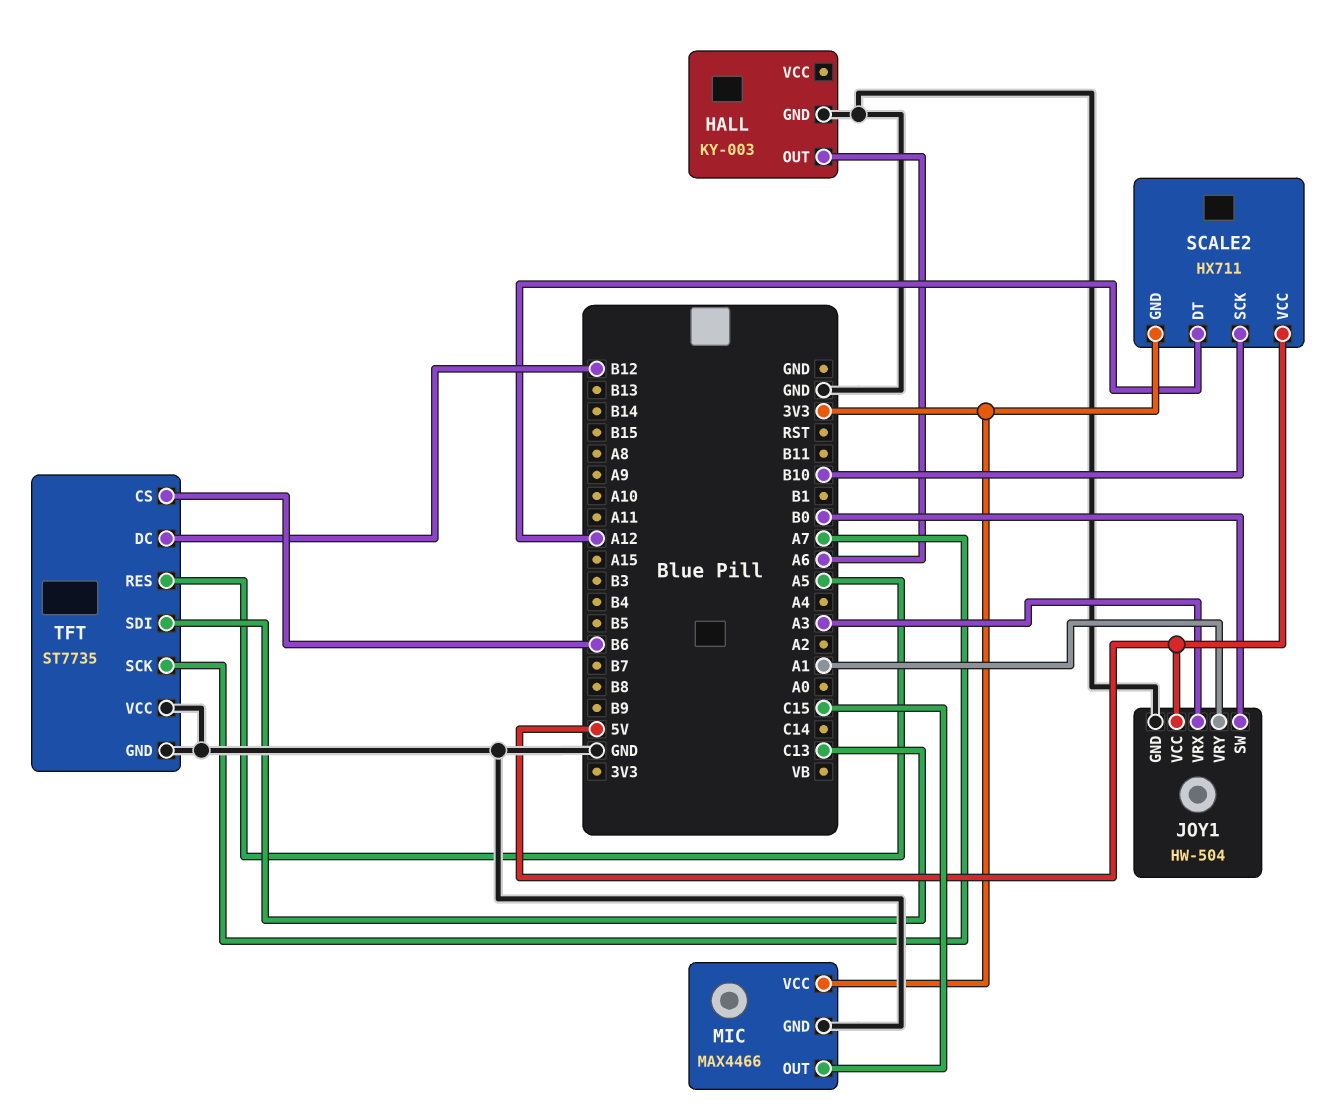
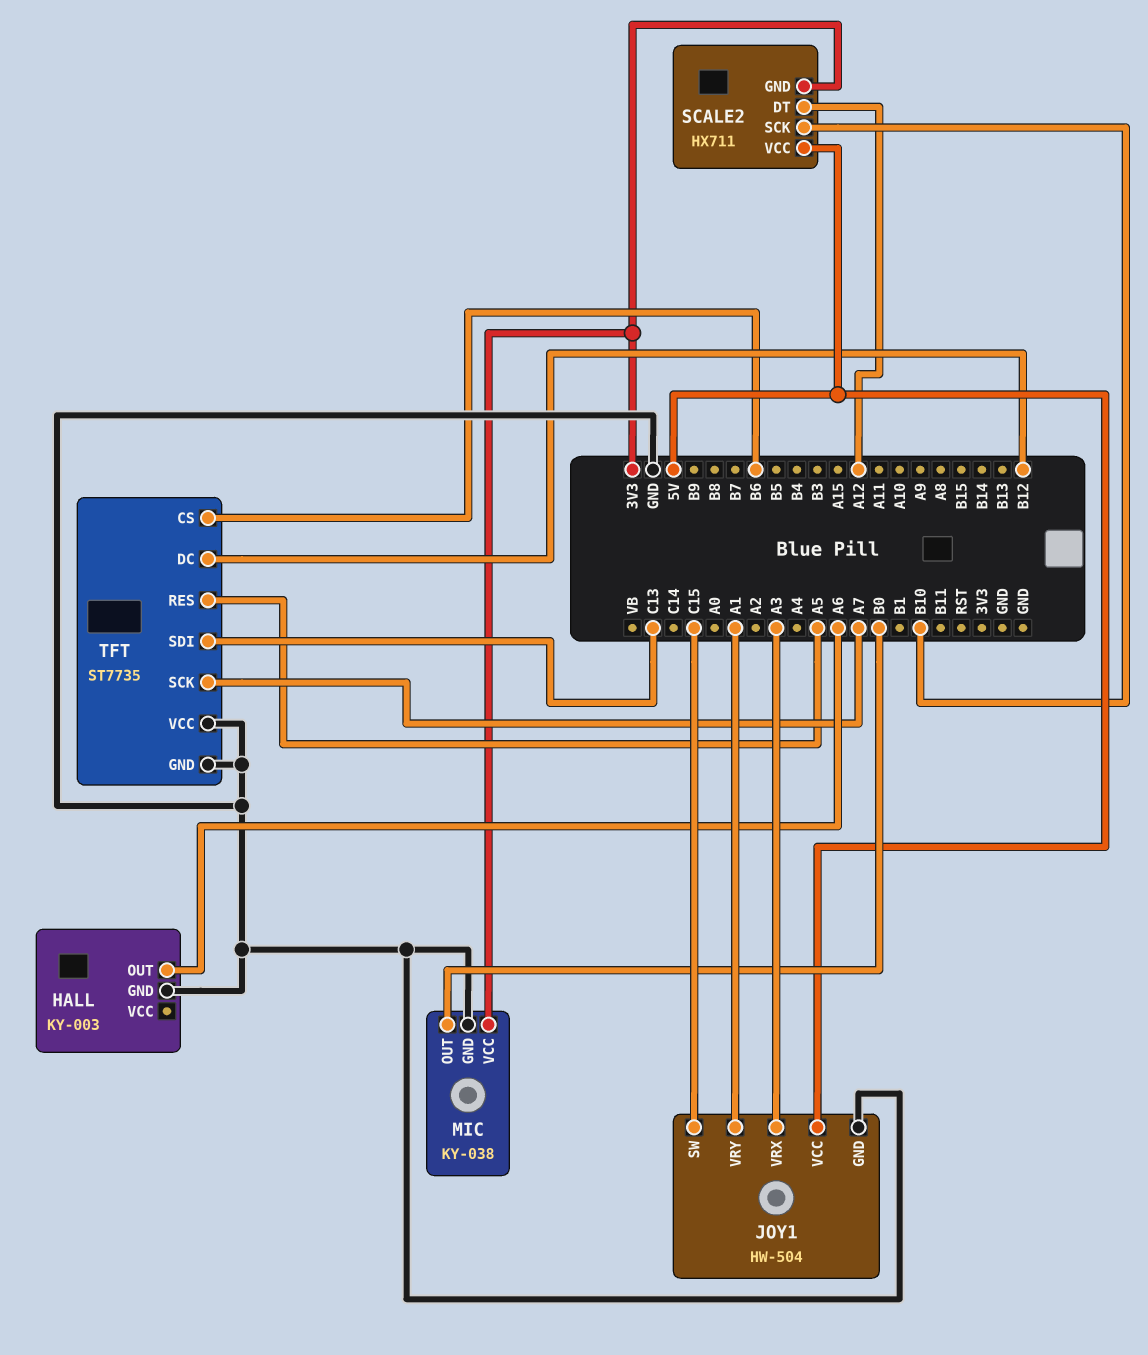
JOY1 pin SW: B0 -> C15
MIC: MAX4466 -> KY-038
MIC pin OUT: C15 -> B0

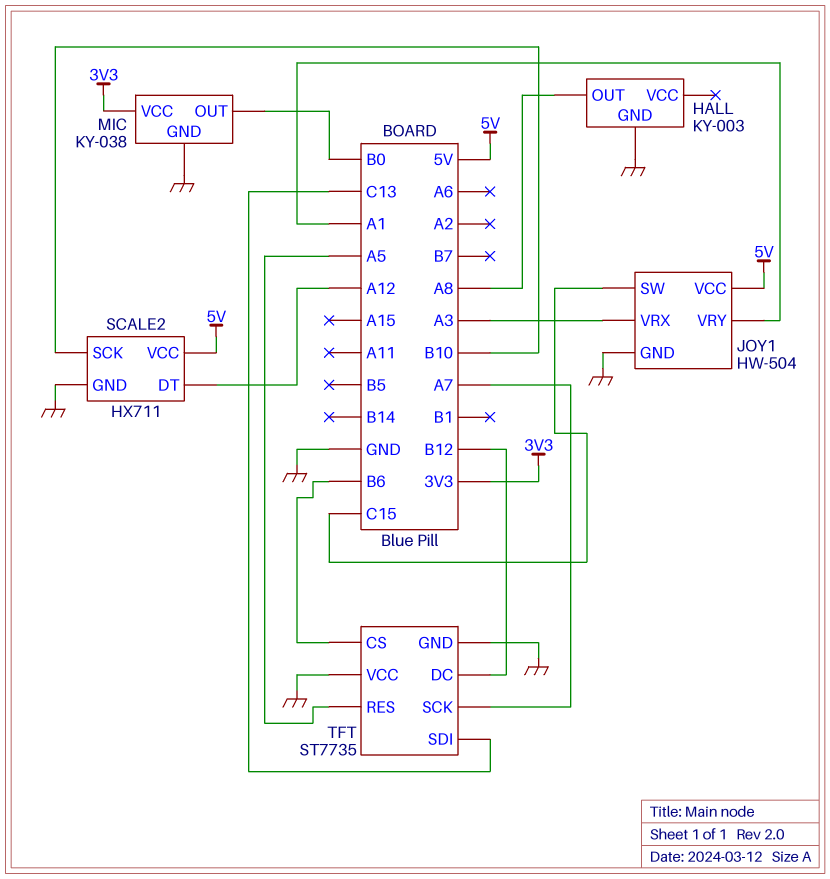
HALL pin OUT: A6 -> A8
SCALE2 pin GND: 3V3 -> GND

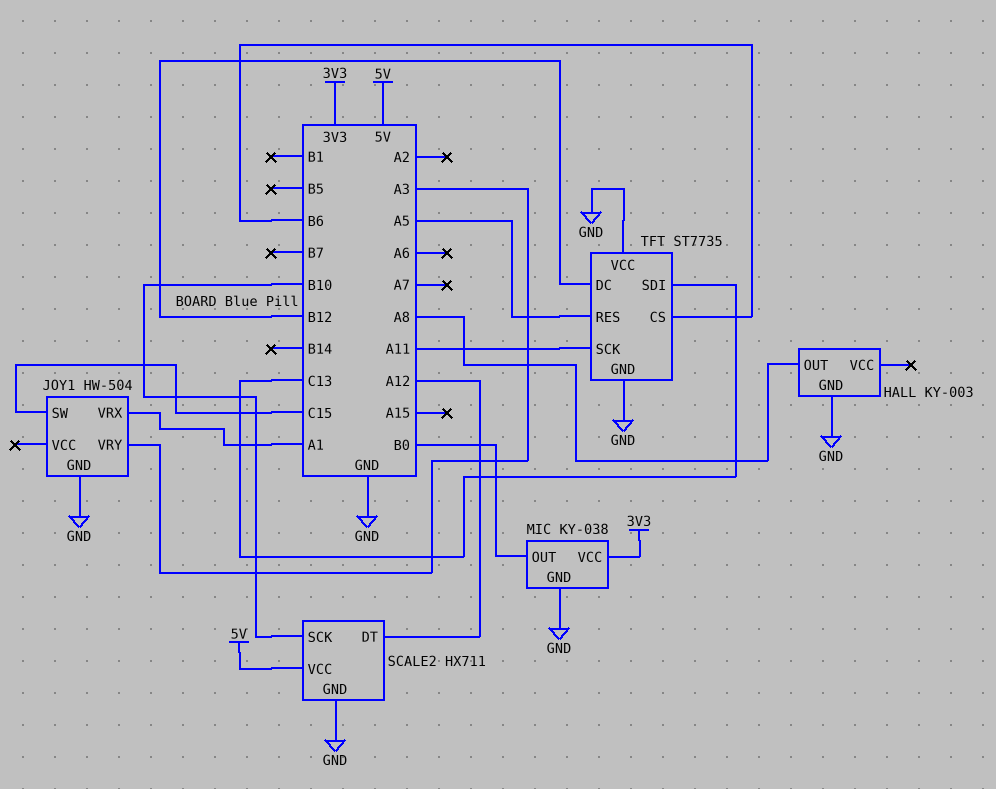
JOY1 pin VCC: 5V -> none
JOY1 pin VRX: A3 -> A1
JOY1 pin VRY: A1 -> A3
TFT pin SCK: A7 -> A11

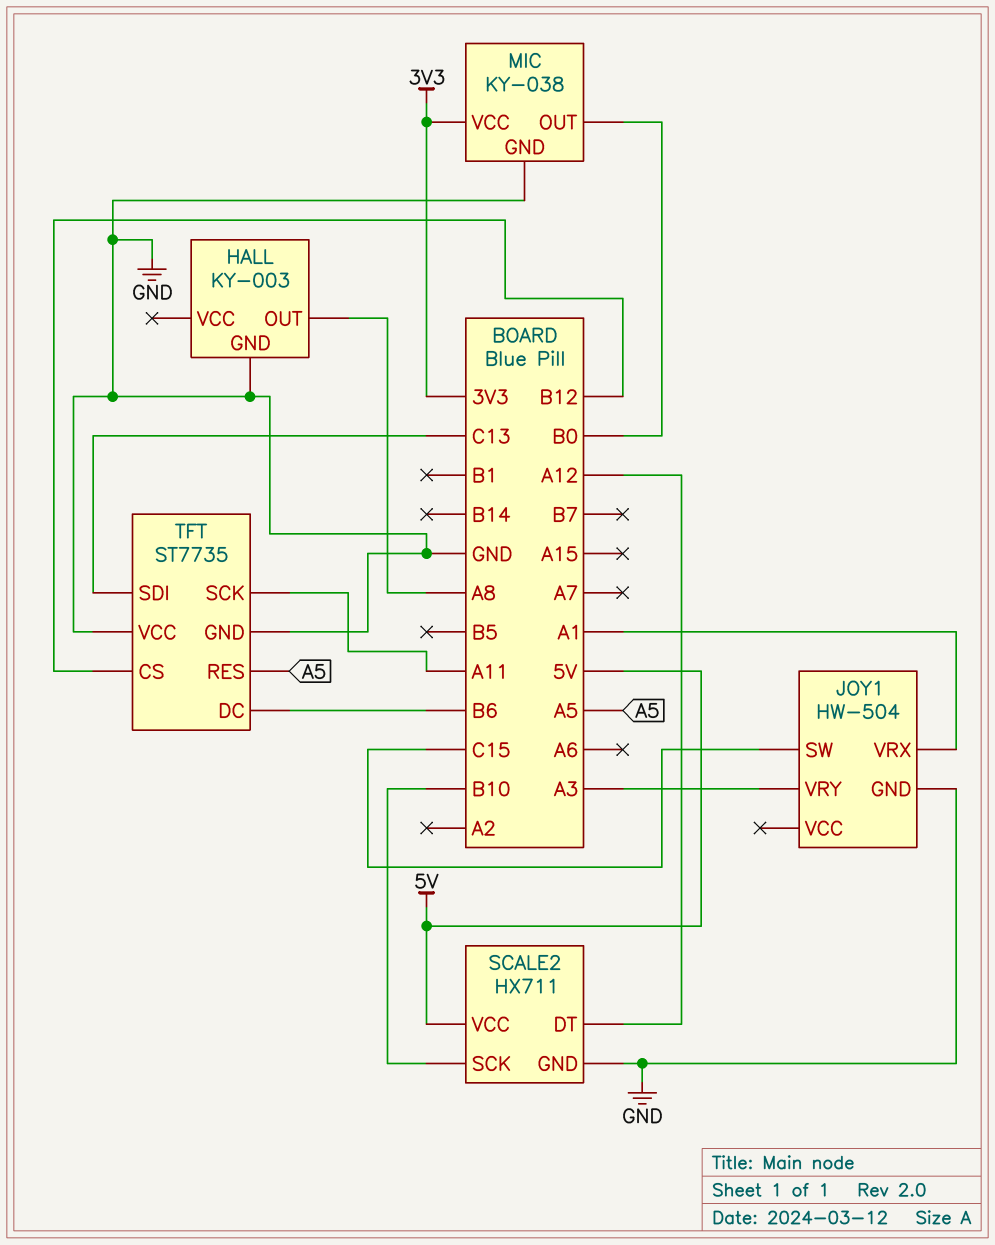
TFT pin CS: B6 -> B12
TFT pin DC: B12 -> B6

